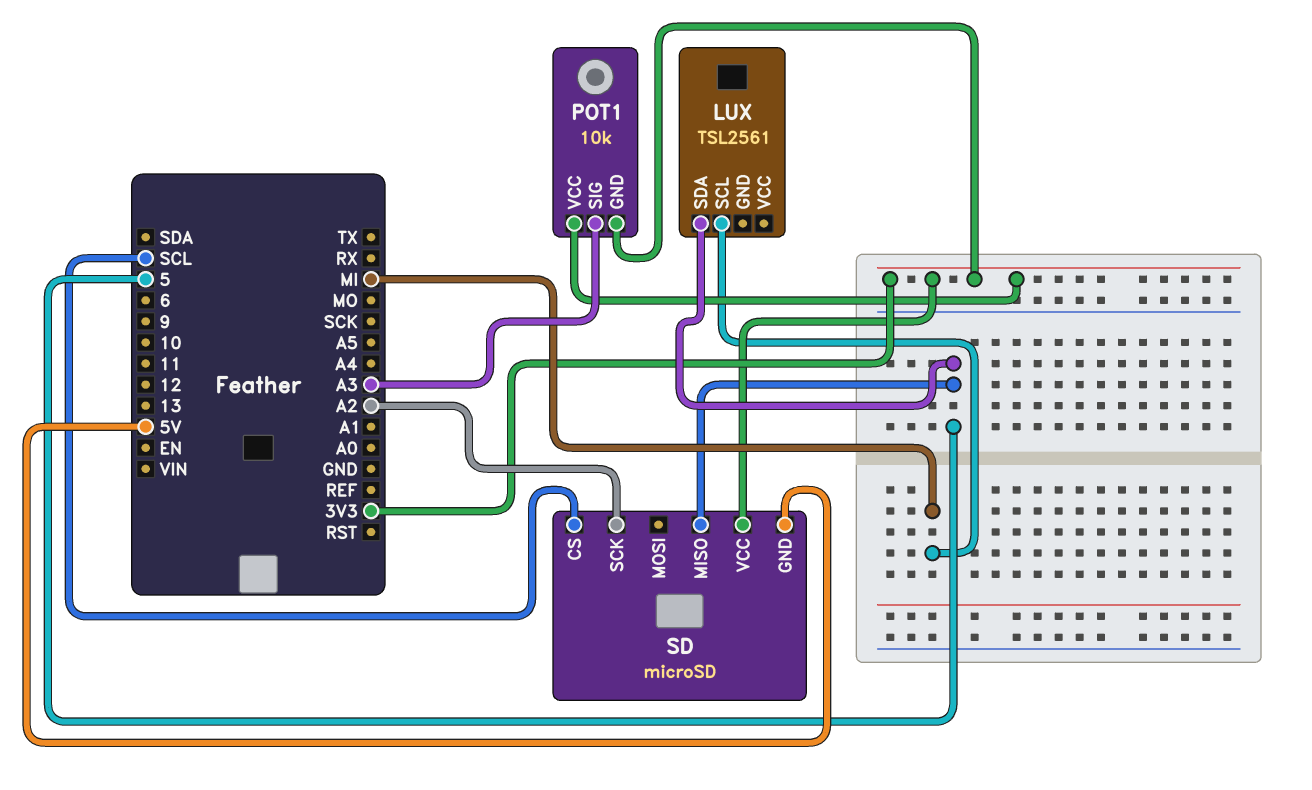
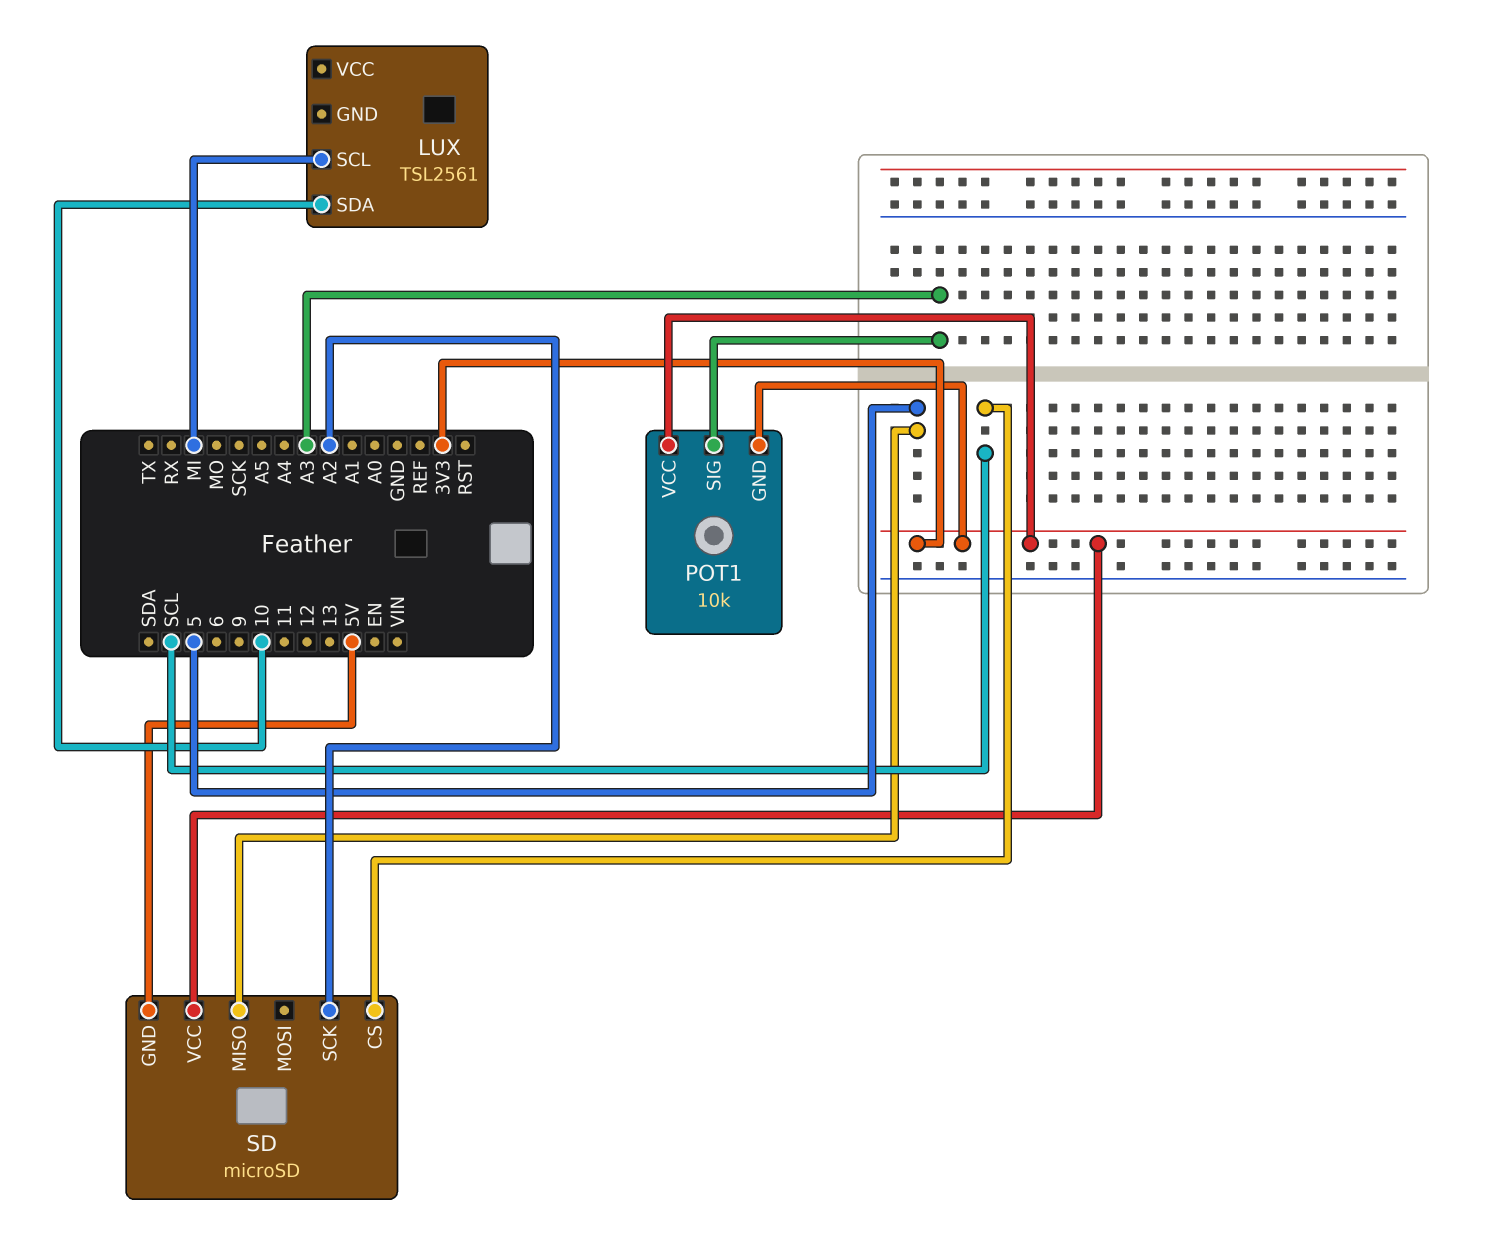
LUX pin SDA: 5 -> 10

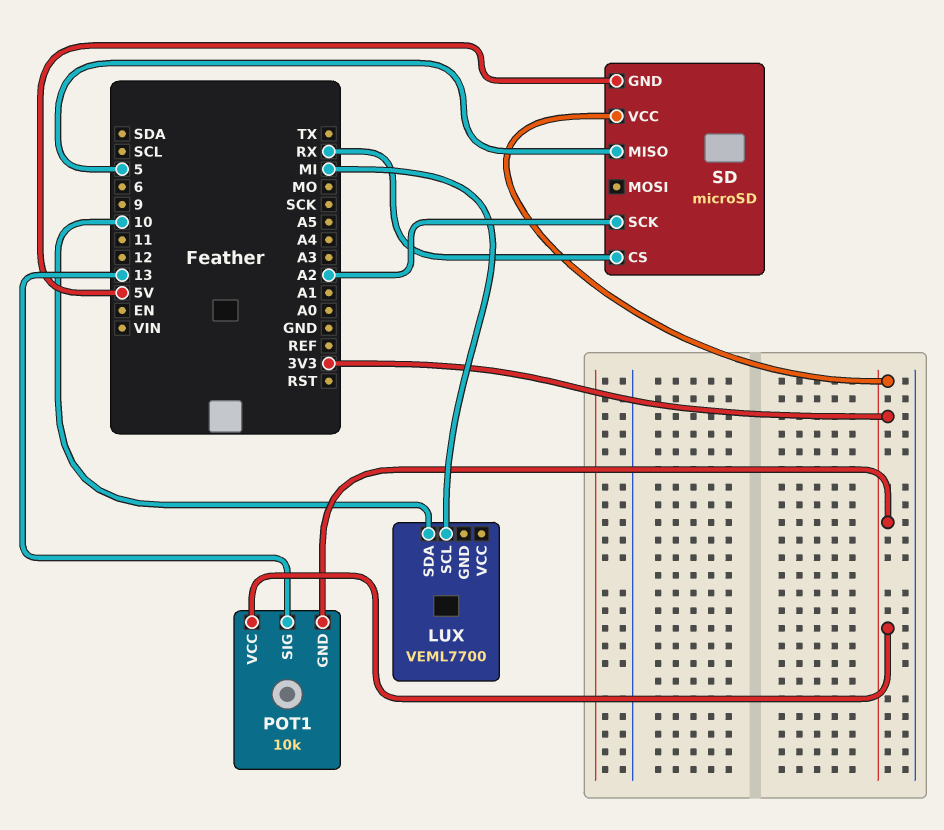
LUX: TSL2561 -> VEML7700
POT1 pin SIG: A3 -> 13
SD pin CS: SCL -> RX

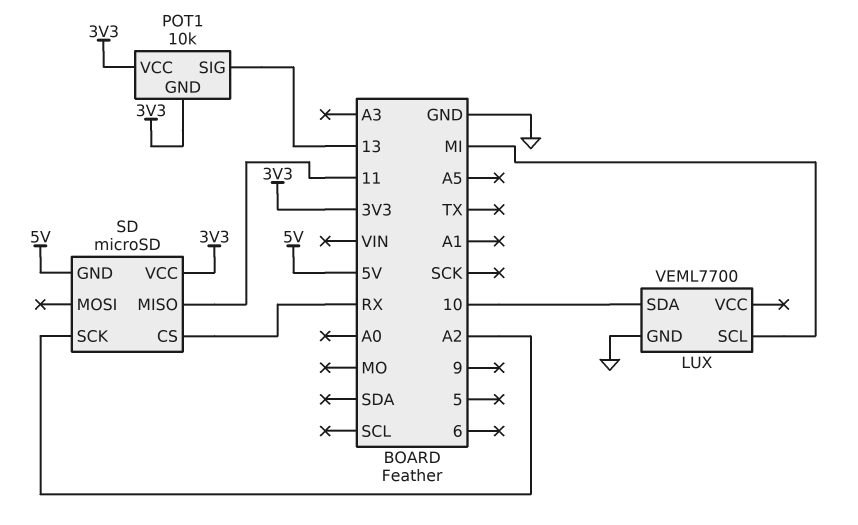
LUX pin GND: none -> GND
SD pin MISO: 5 -> 11

